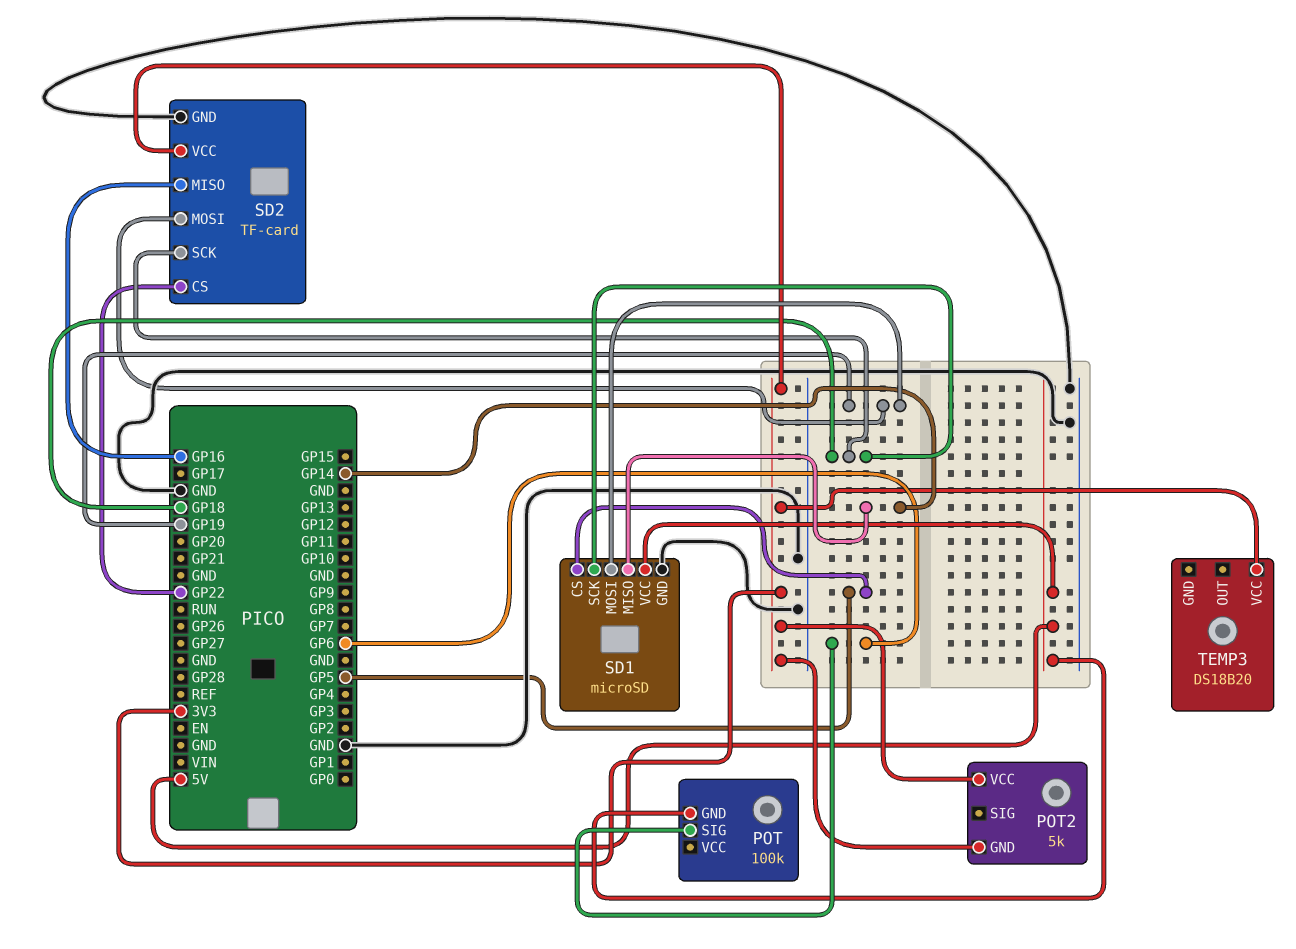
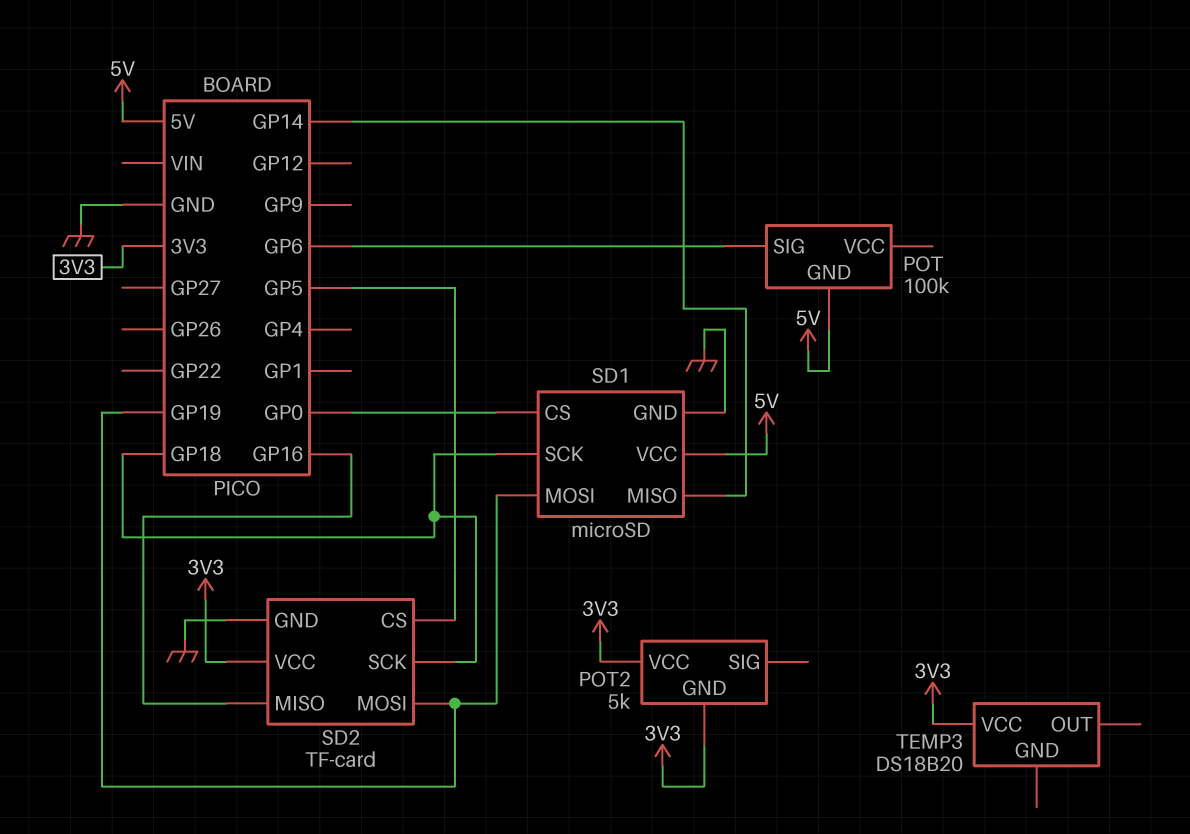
SD1 pin CS: GP5 -> GP0
SD2 pin CS: GP22 -> GP5

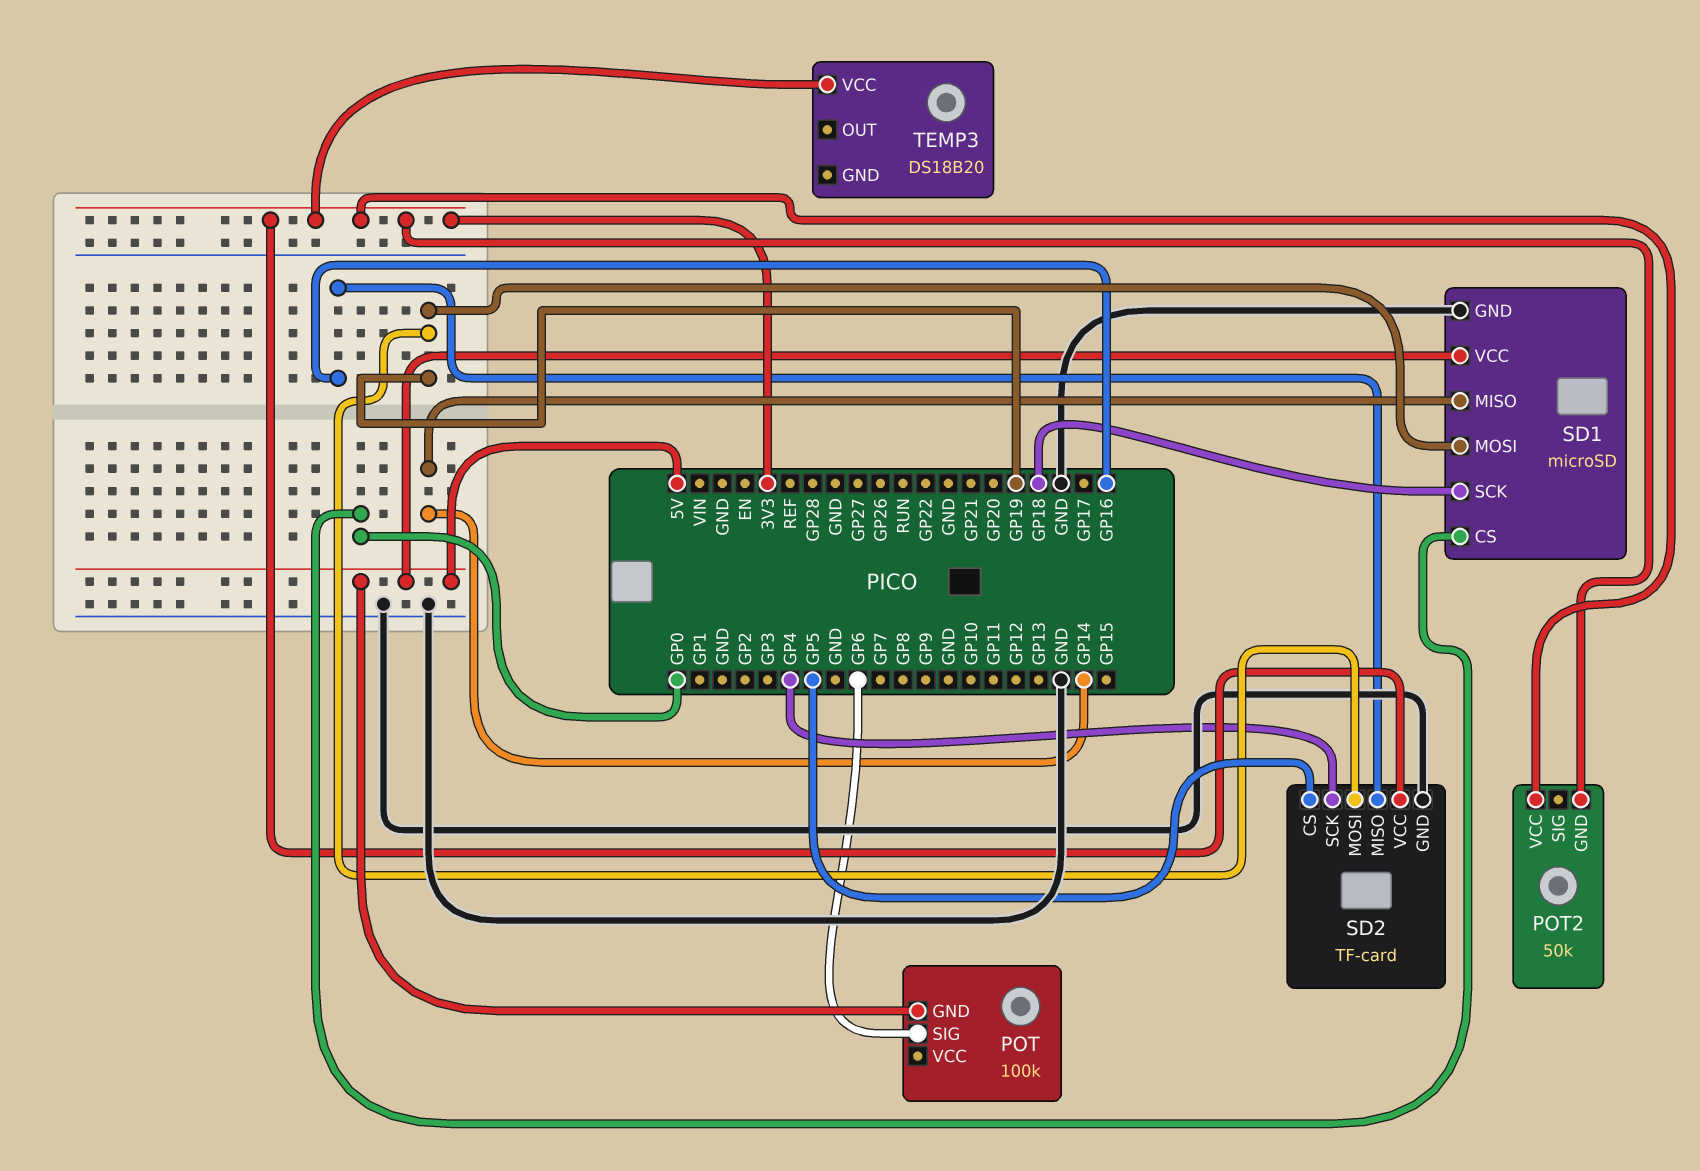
POT2: 5k -> 50k
SD2 pin SCK: GP18 -> GP4

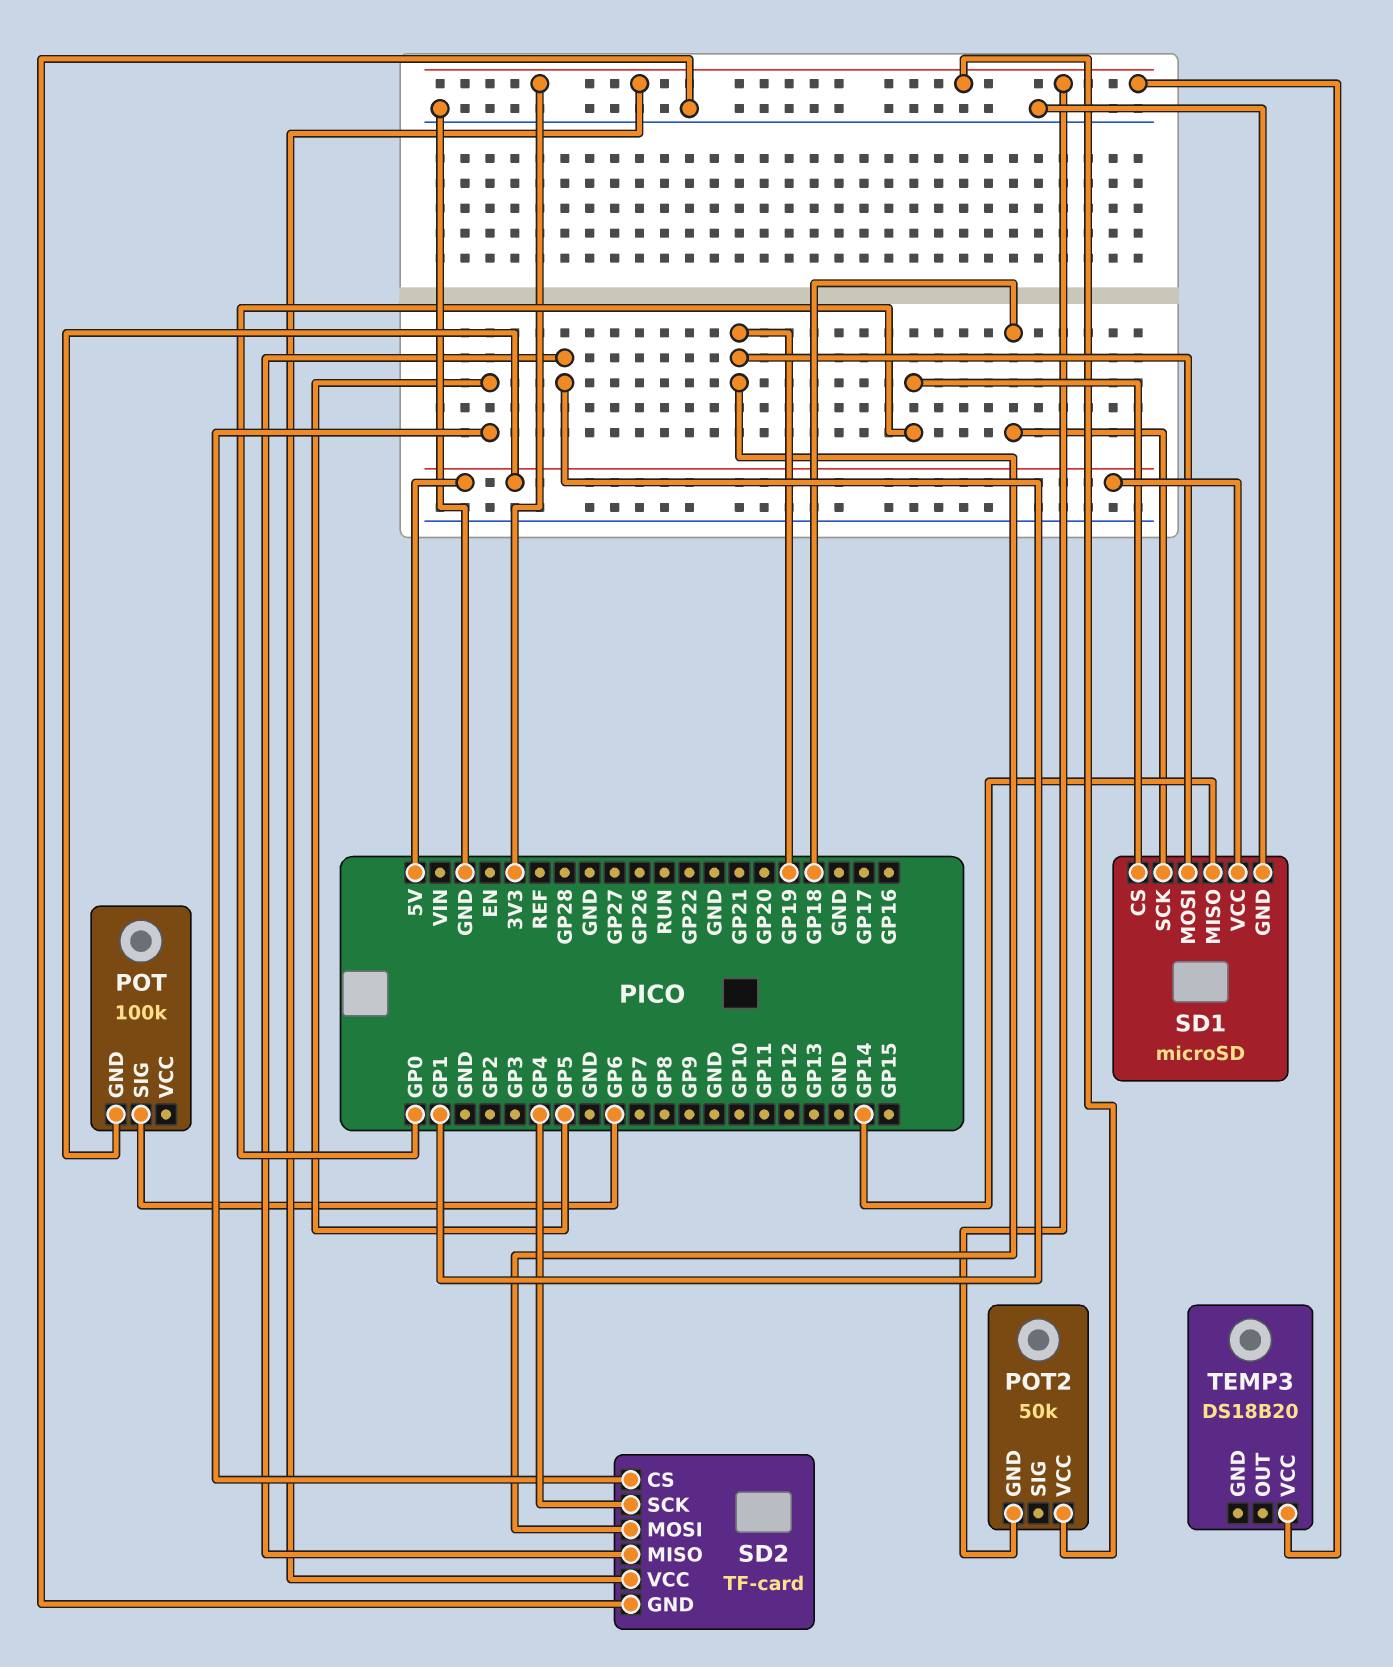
SD2 pin MISO: GP16 -> GP1

